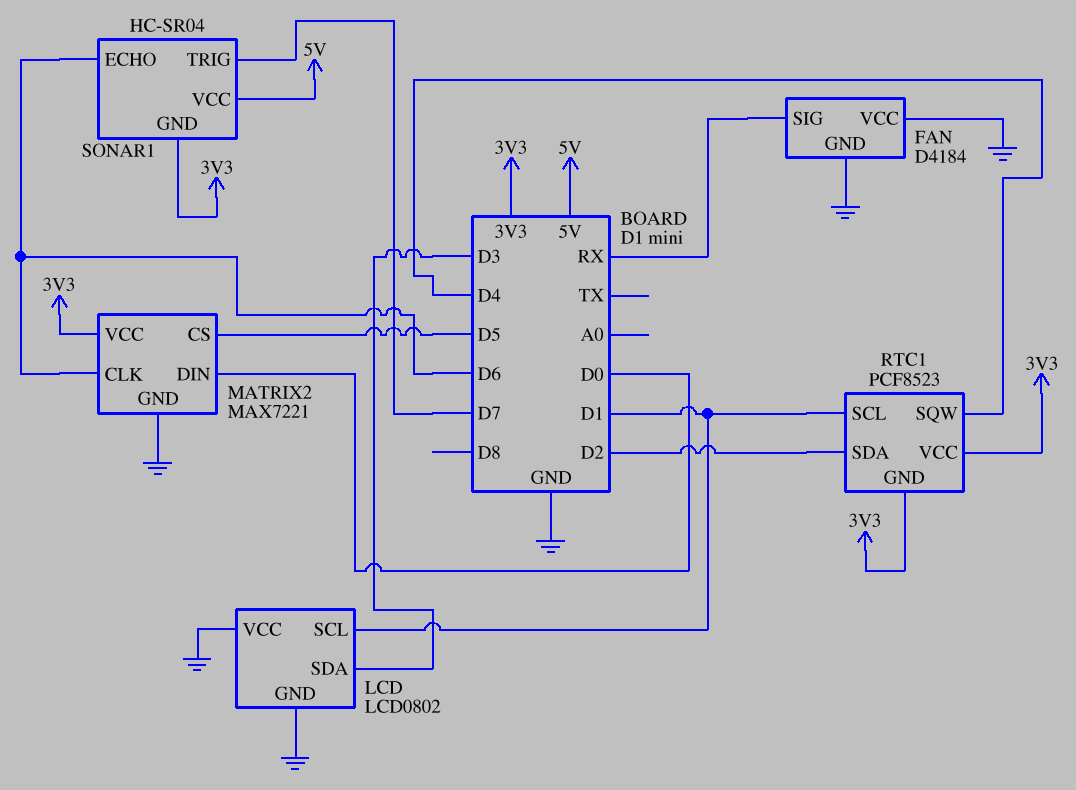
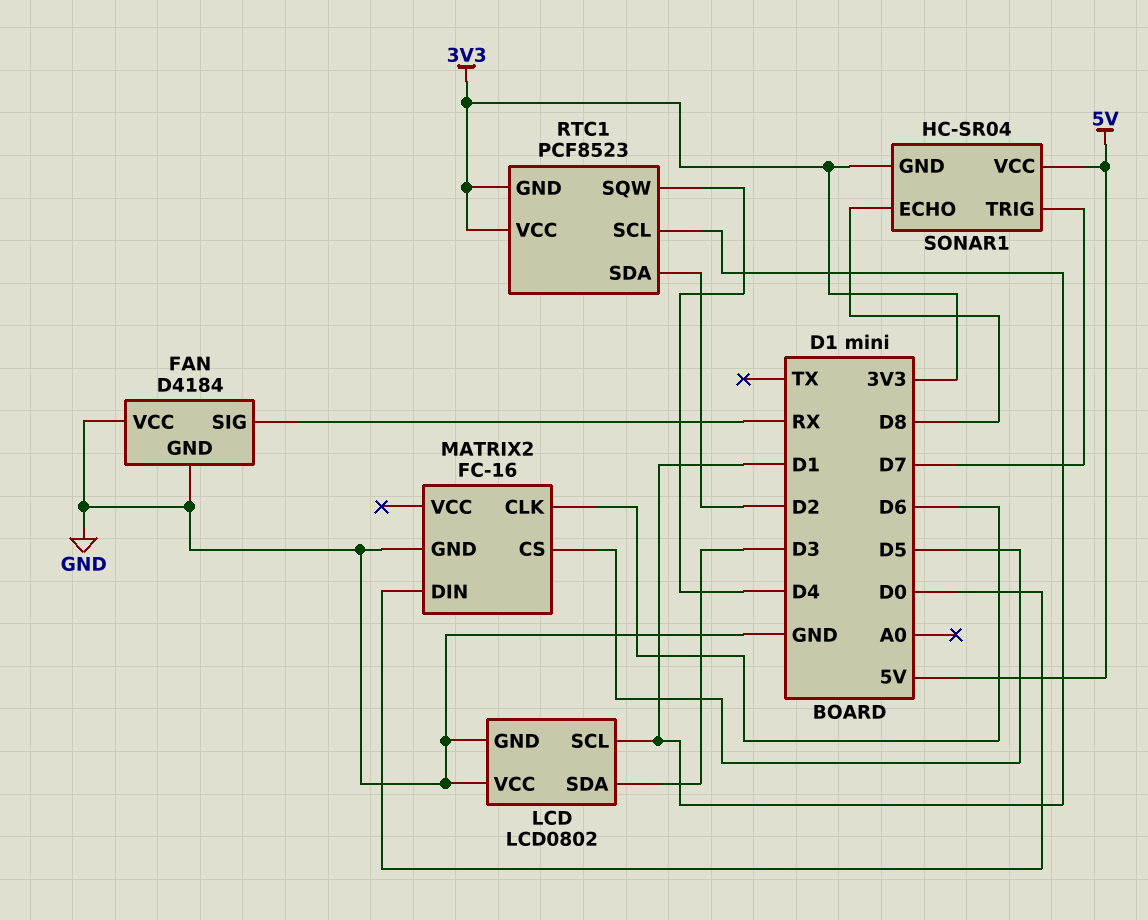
MATRIX2: MAX7221 -> FC-16
MATRIX2 pin VCC: 3V3 -> none
SONAR1 pin ECHO: D6 -> D8

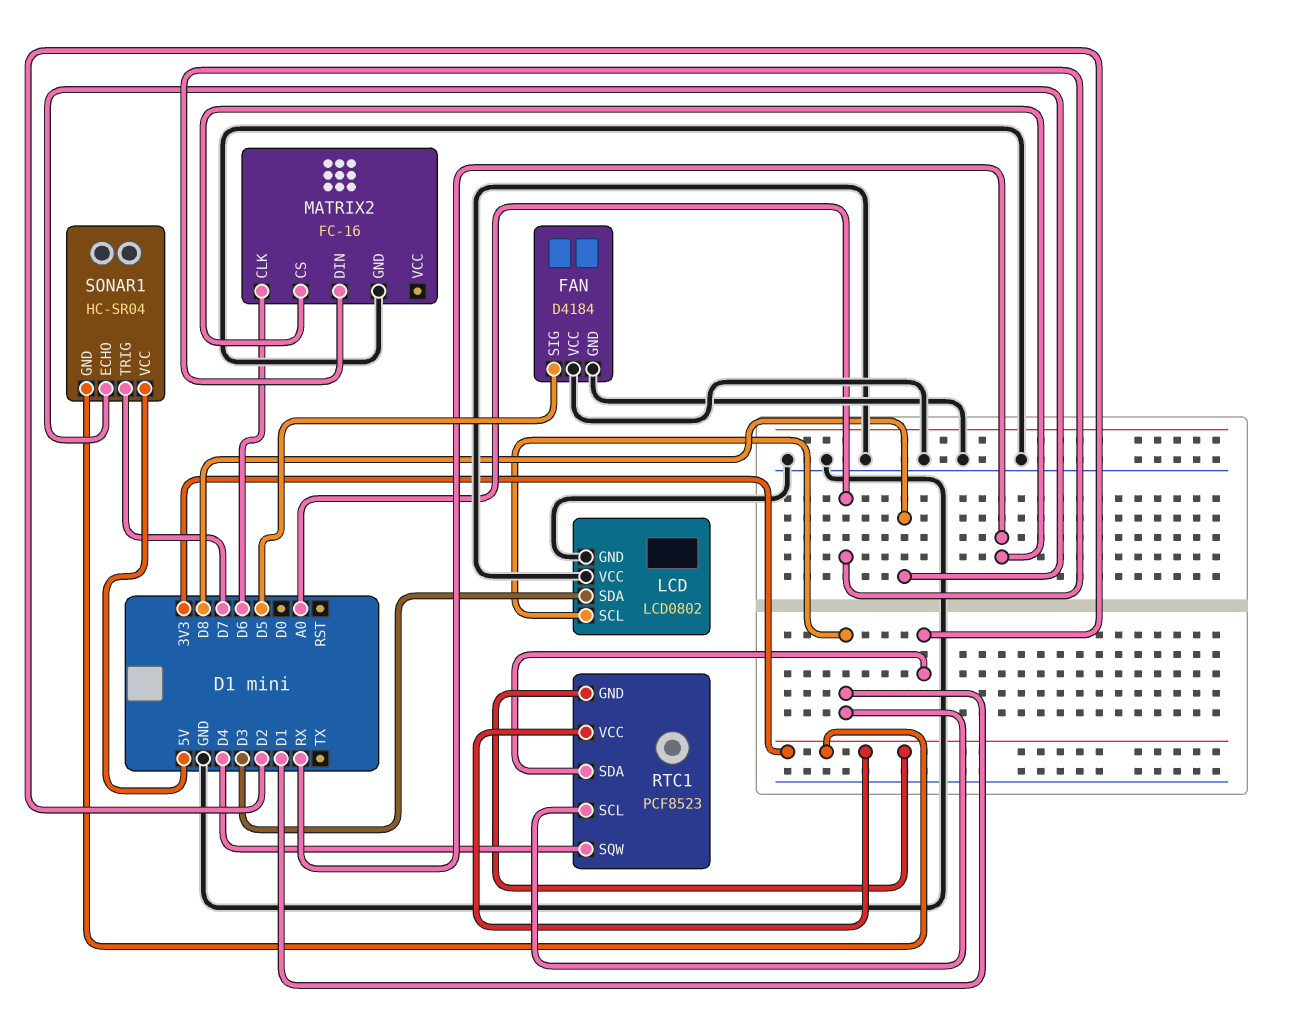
FAN pin SIG: RX -> D5
MATRIX2 pin CS: D5 -> RX
MATRIX2 pin DIN: D0 -> A0

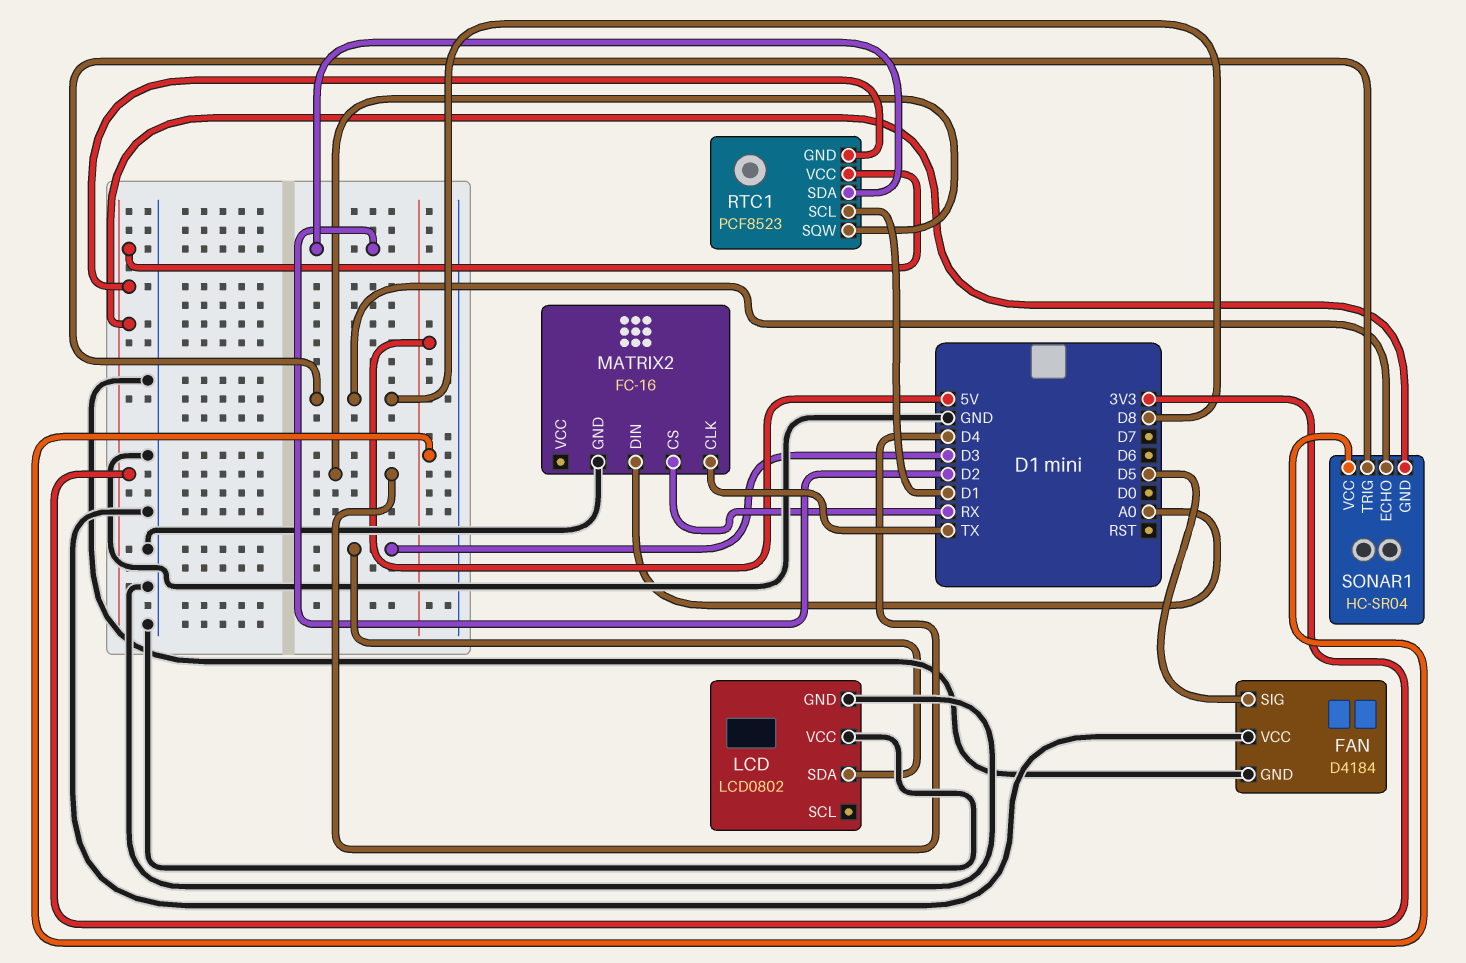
LCD pin SCL: D1 -> none
MATRIX2 pin CLK: D6 -> TX
SONAR1 pin TRIG: D7 -> D8

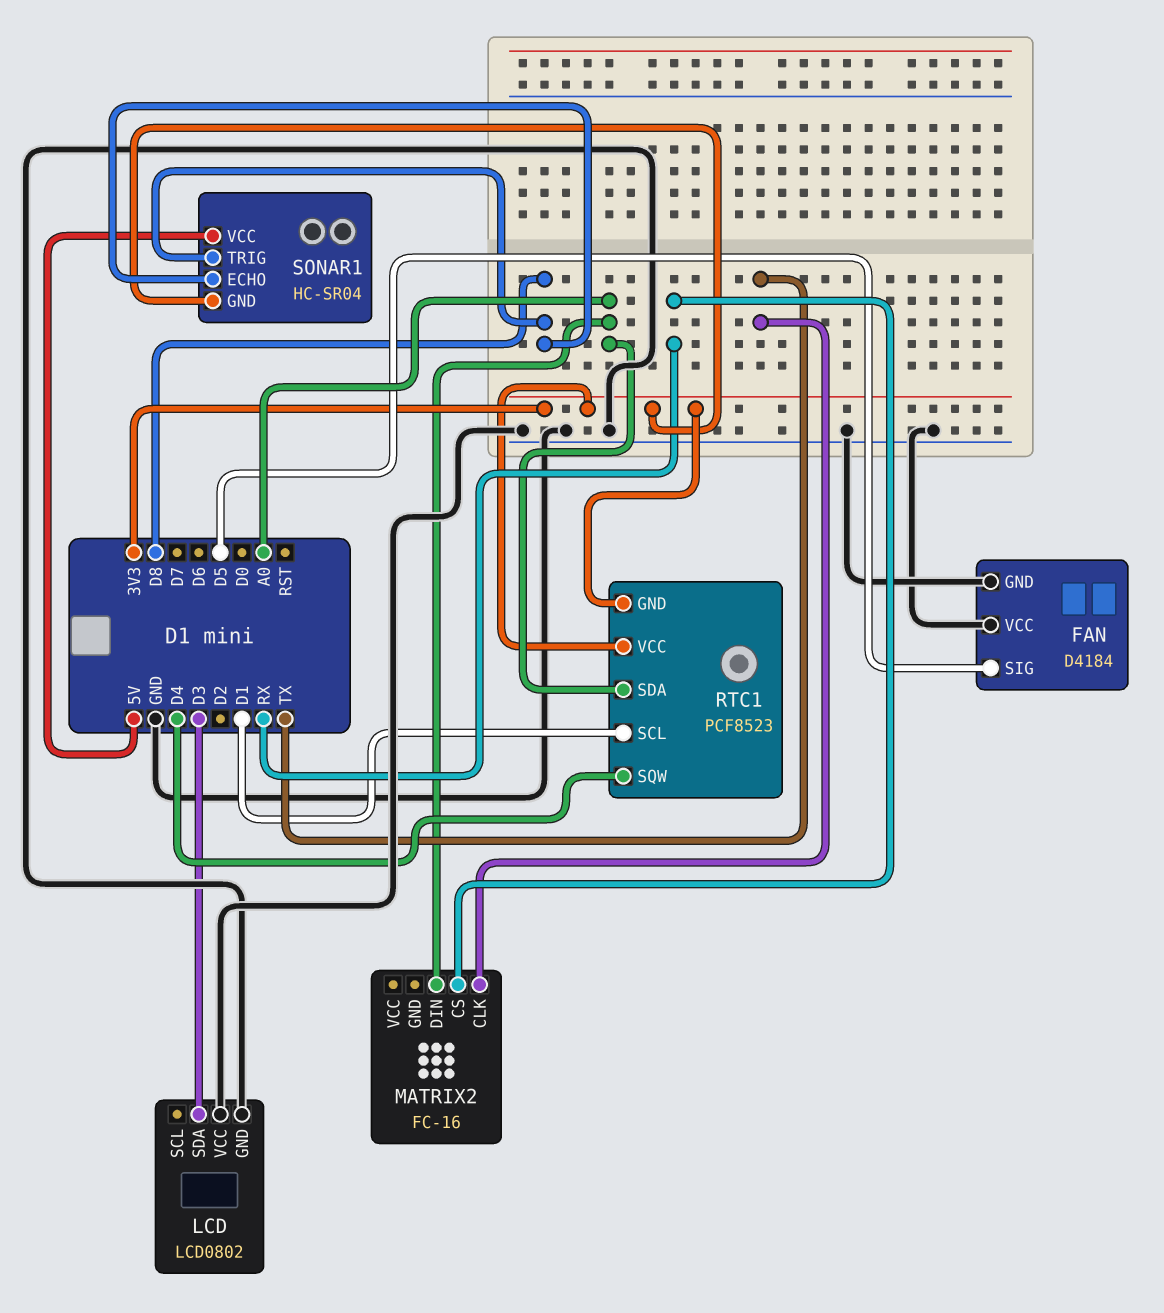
MATRIX2 pin GND: GND -> none
RTC1 pin SDA: D2 -> A0

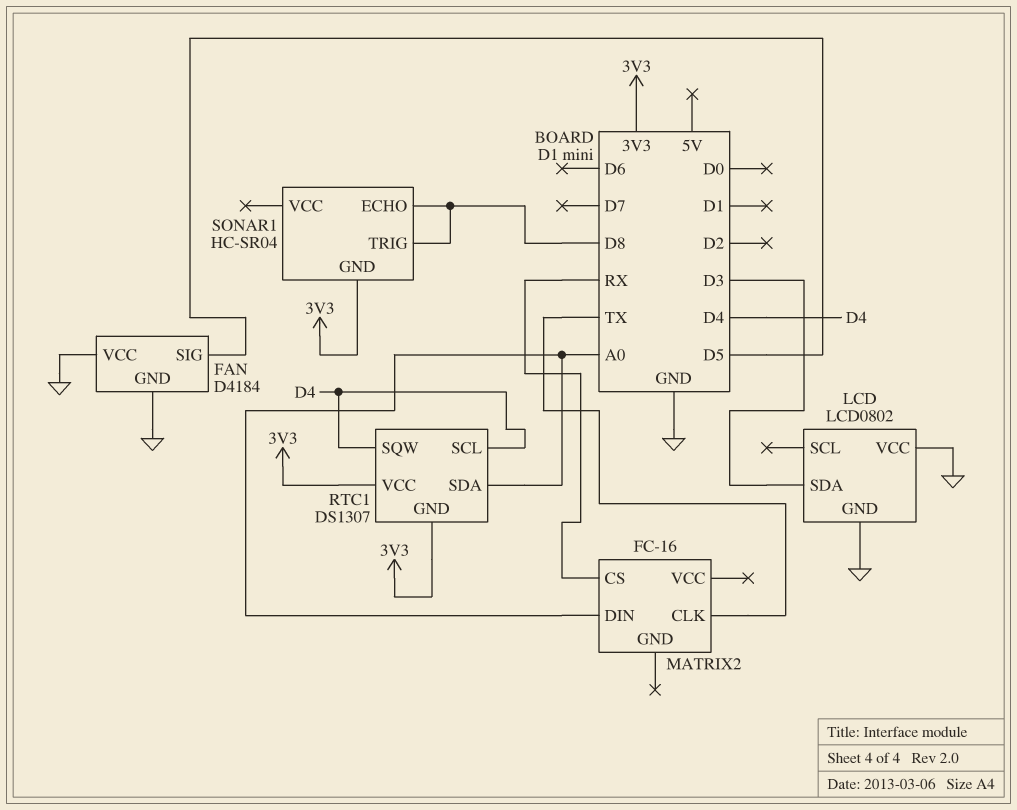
RTC1: PCF8523 -> DS1307
RTC1 pin SCL: D1 -> D4
SONAR1 pin VCC: 5V -> none

